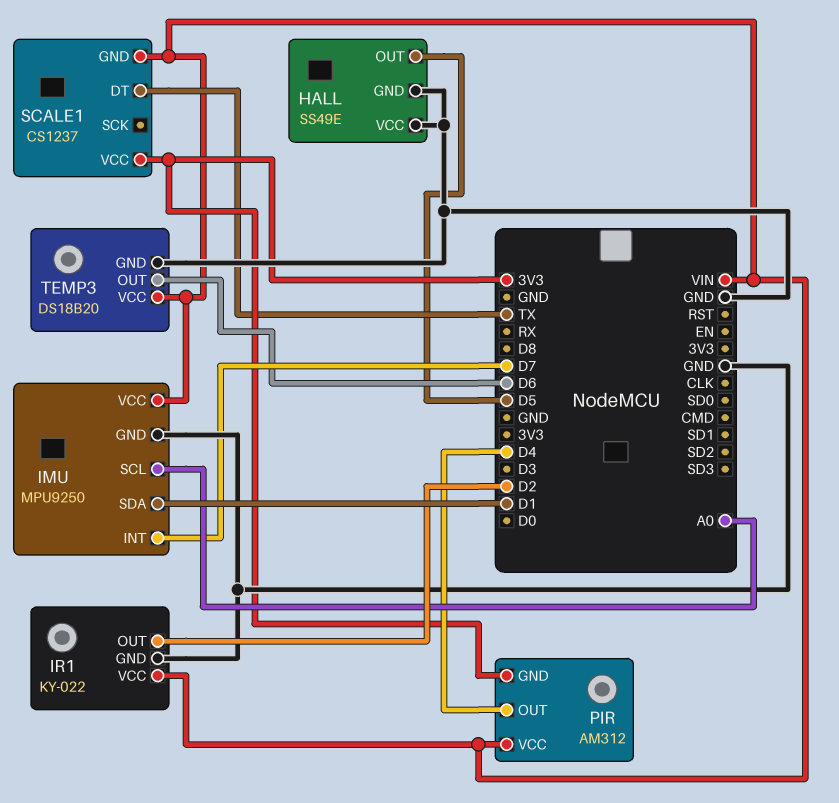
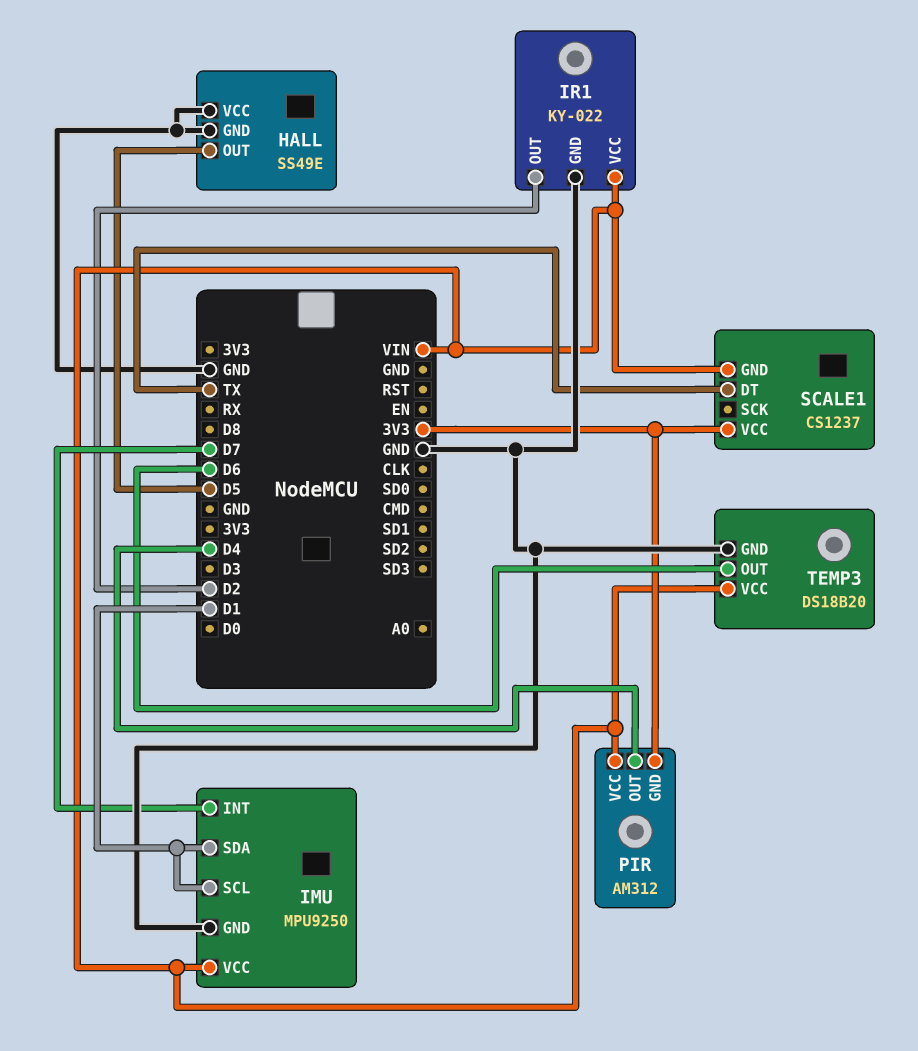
IMU pin SCL: A0 -> D1

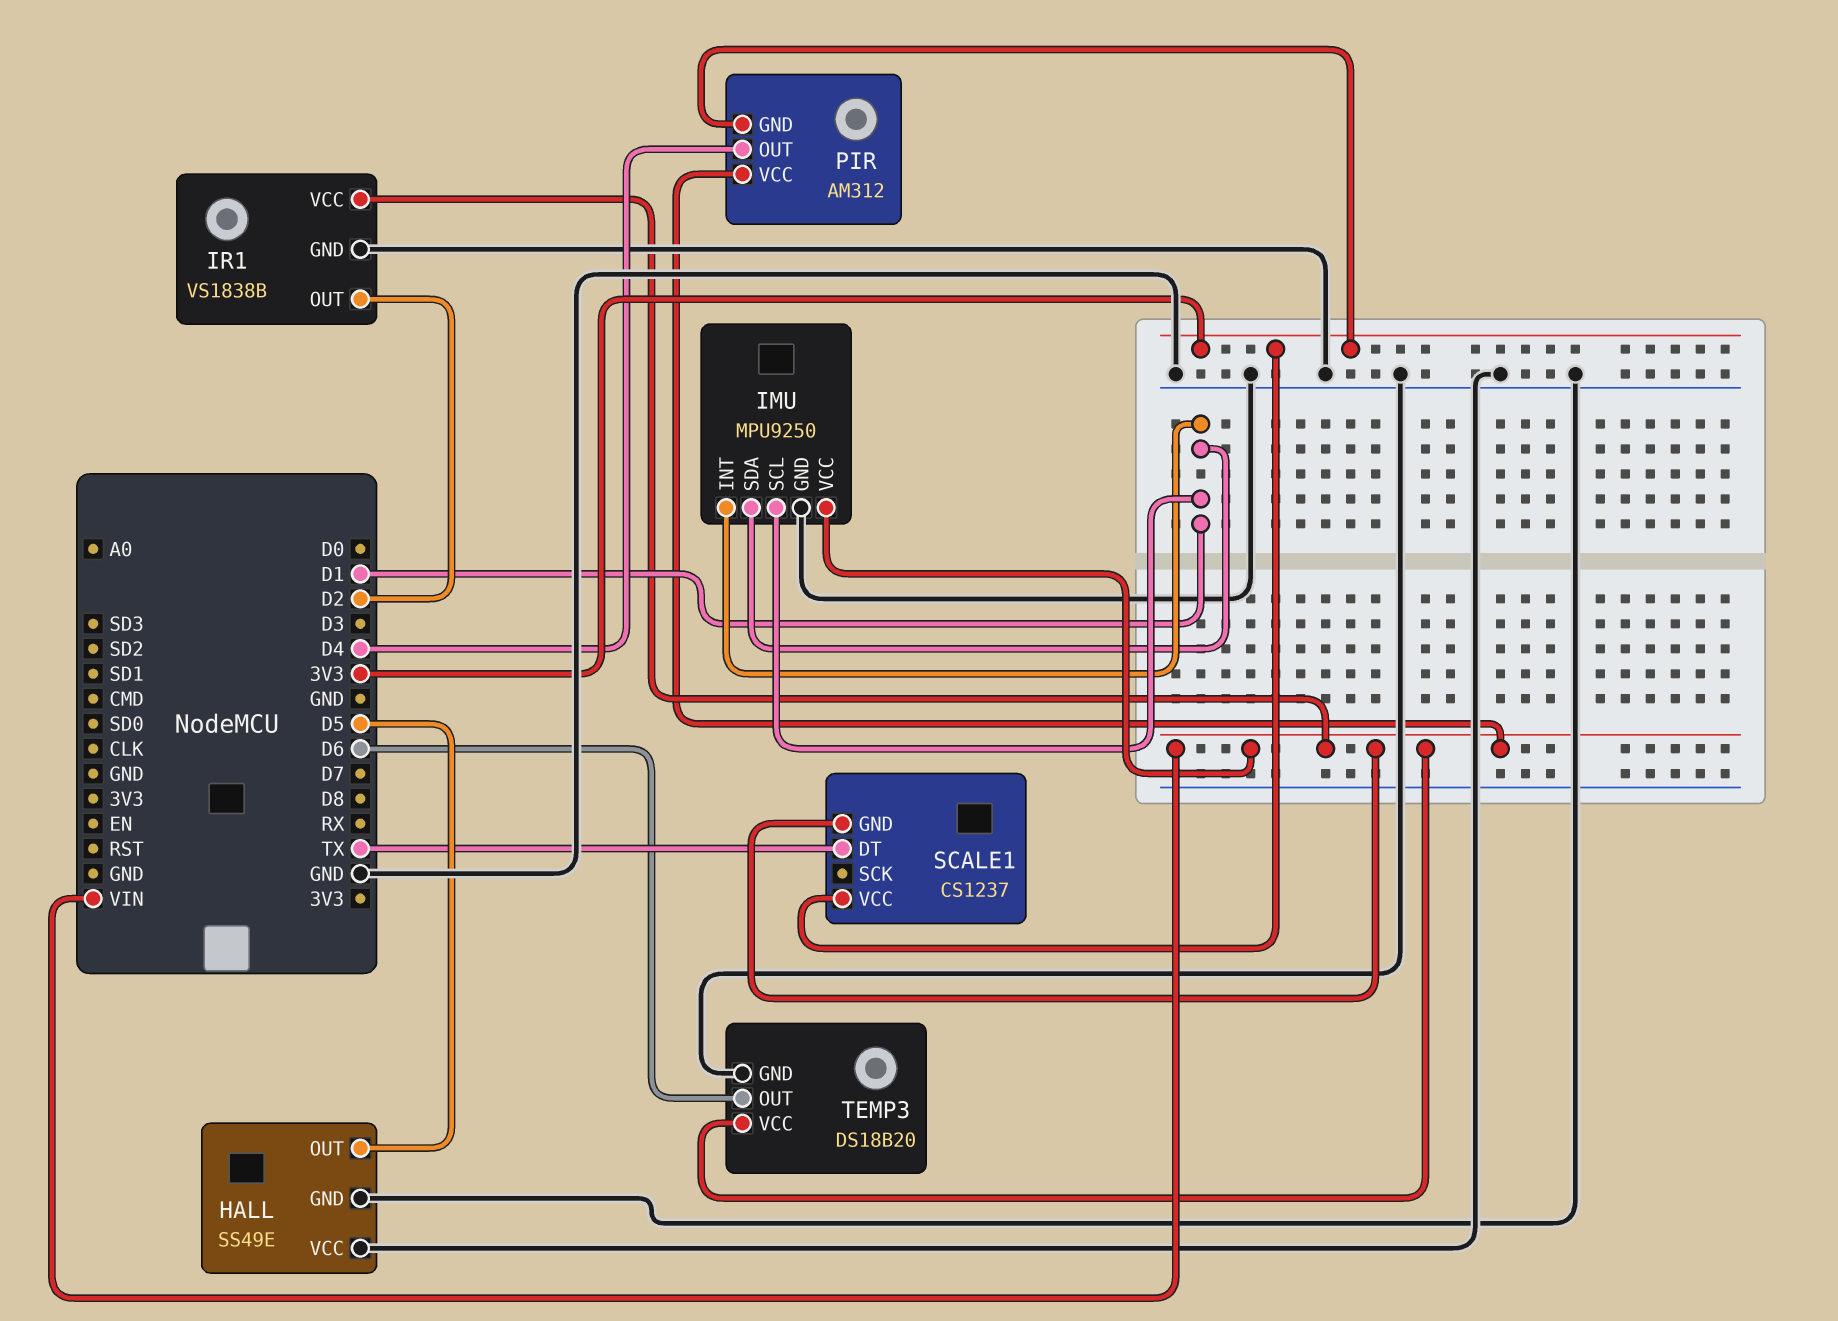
IMU pin INT: D7 -> D1
IR1: KY-022 -> VS1838B

